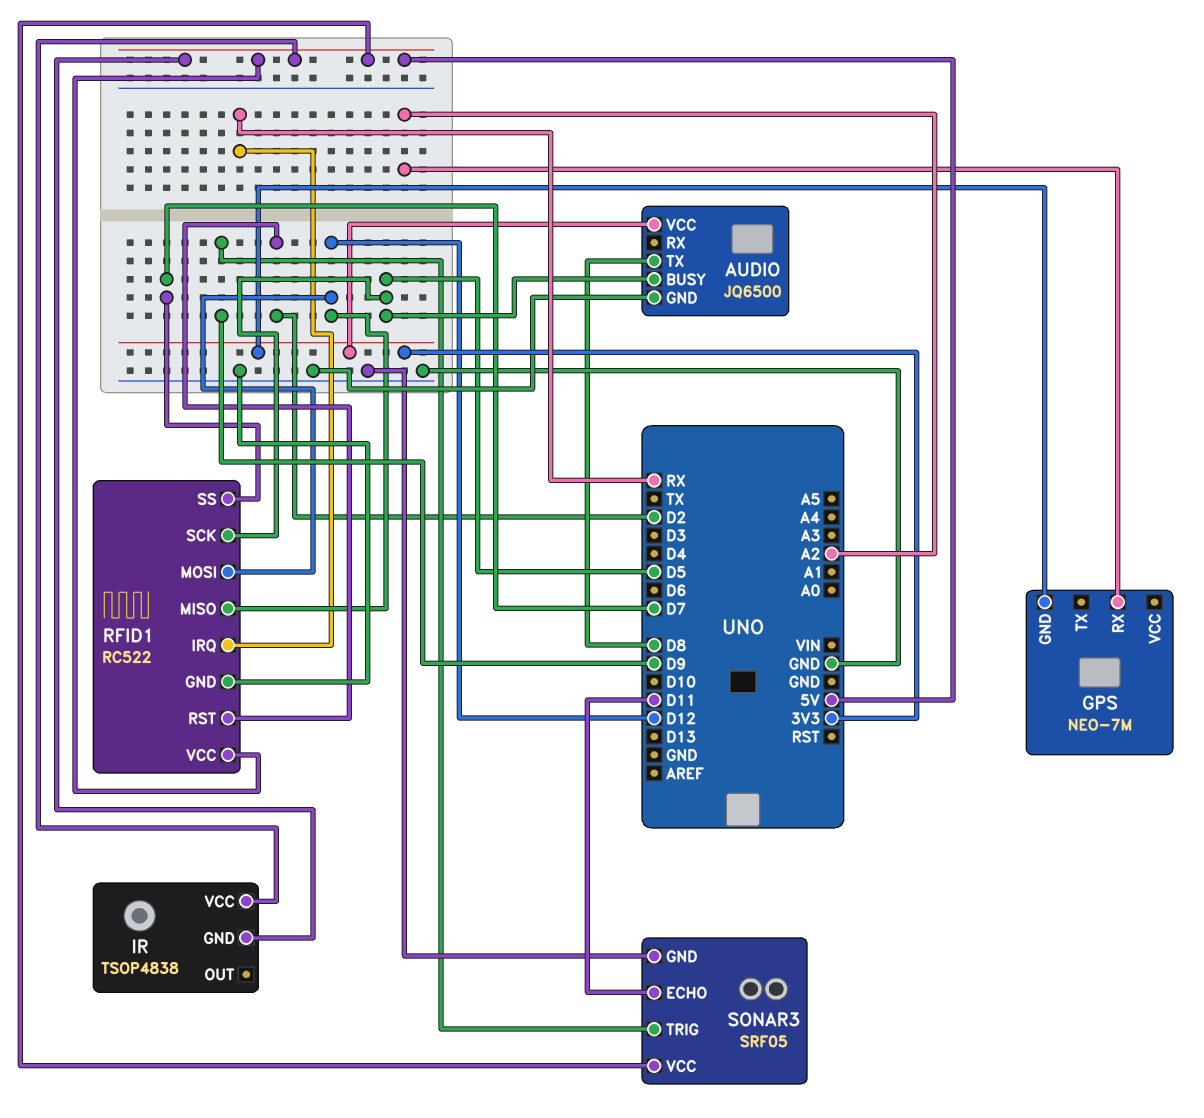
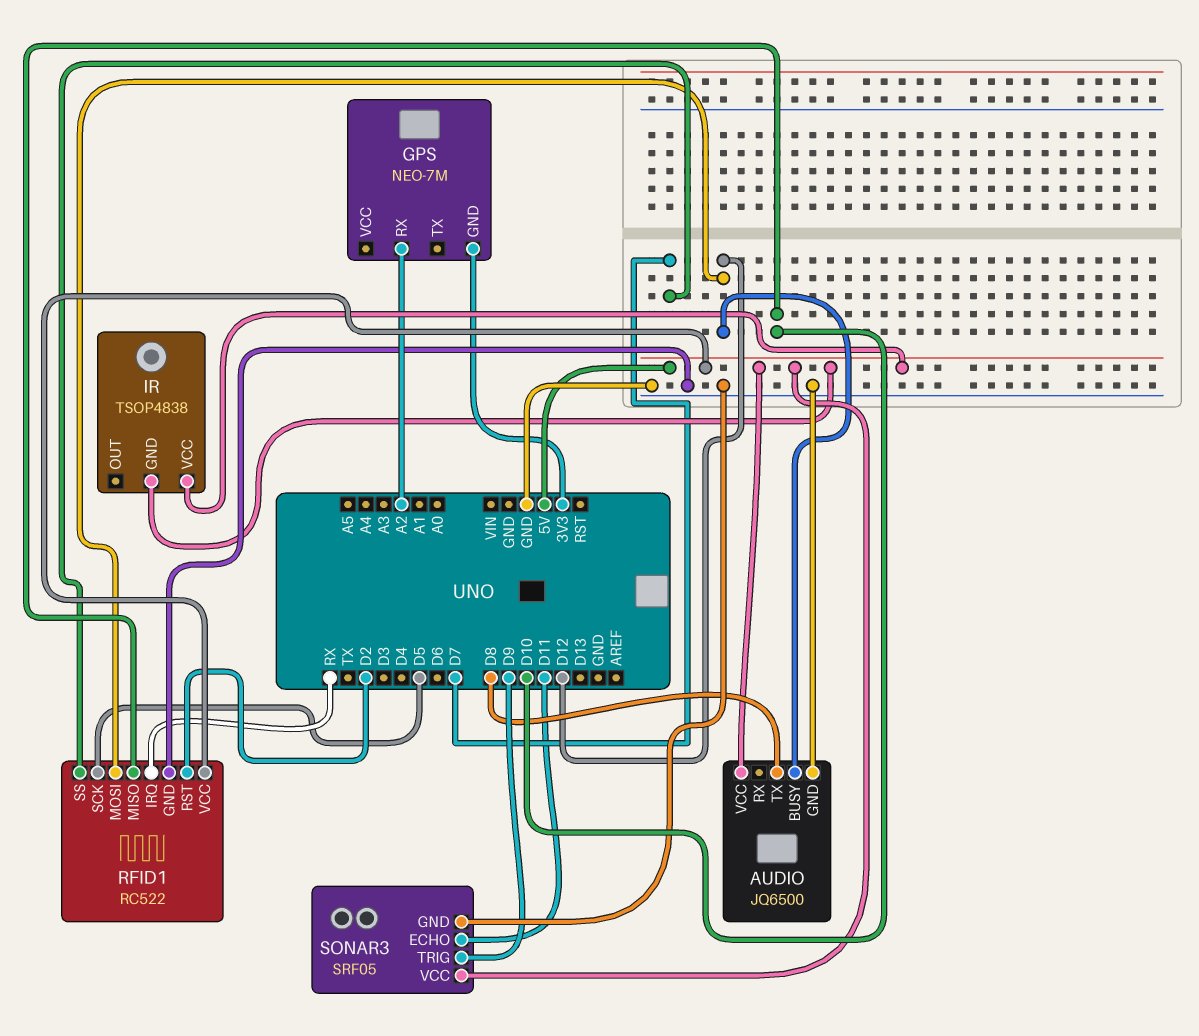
AUDIO pin BUSY: D5 -> D12
AUDIO pin VCC: 3V3 -> 5V
RFID1 pin MISO: D12 -> D10

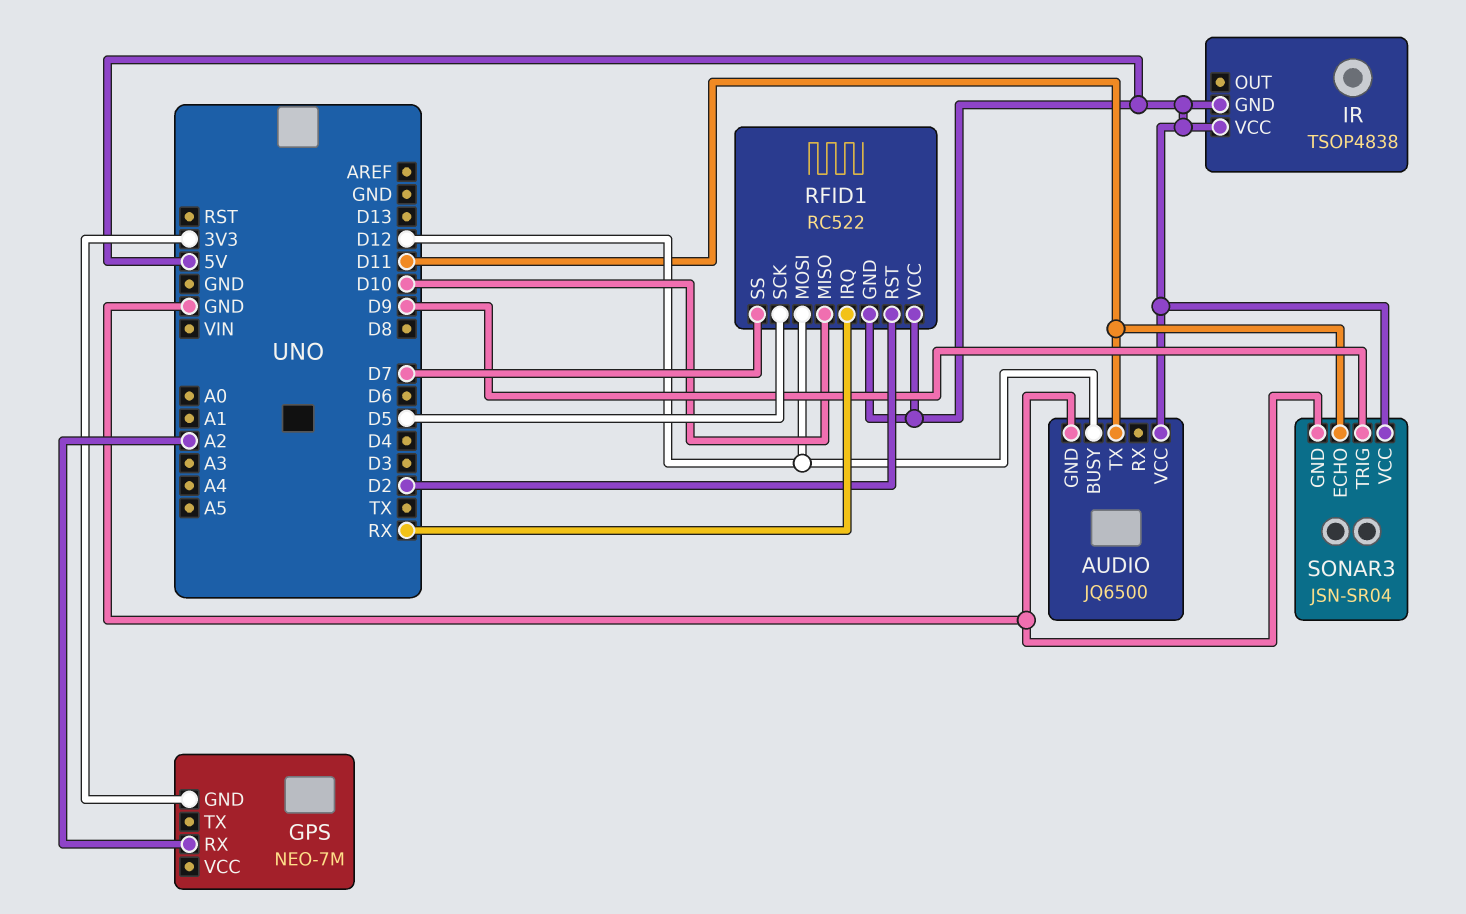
AUDIO pin TX: D8 -> D11
RFID1 pin GND: GND -> 5V
SONAR3: SRF05 -> JSN-SR04

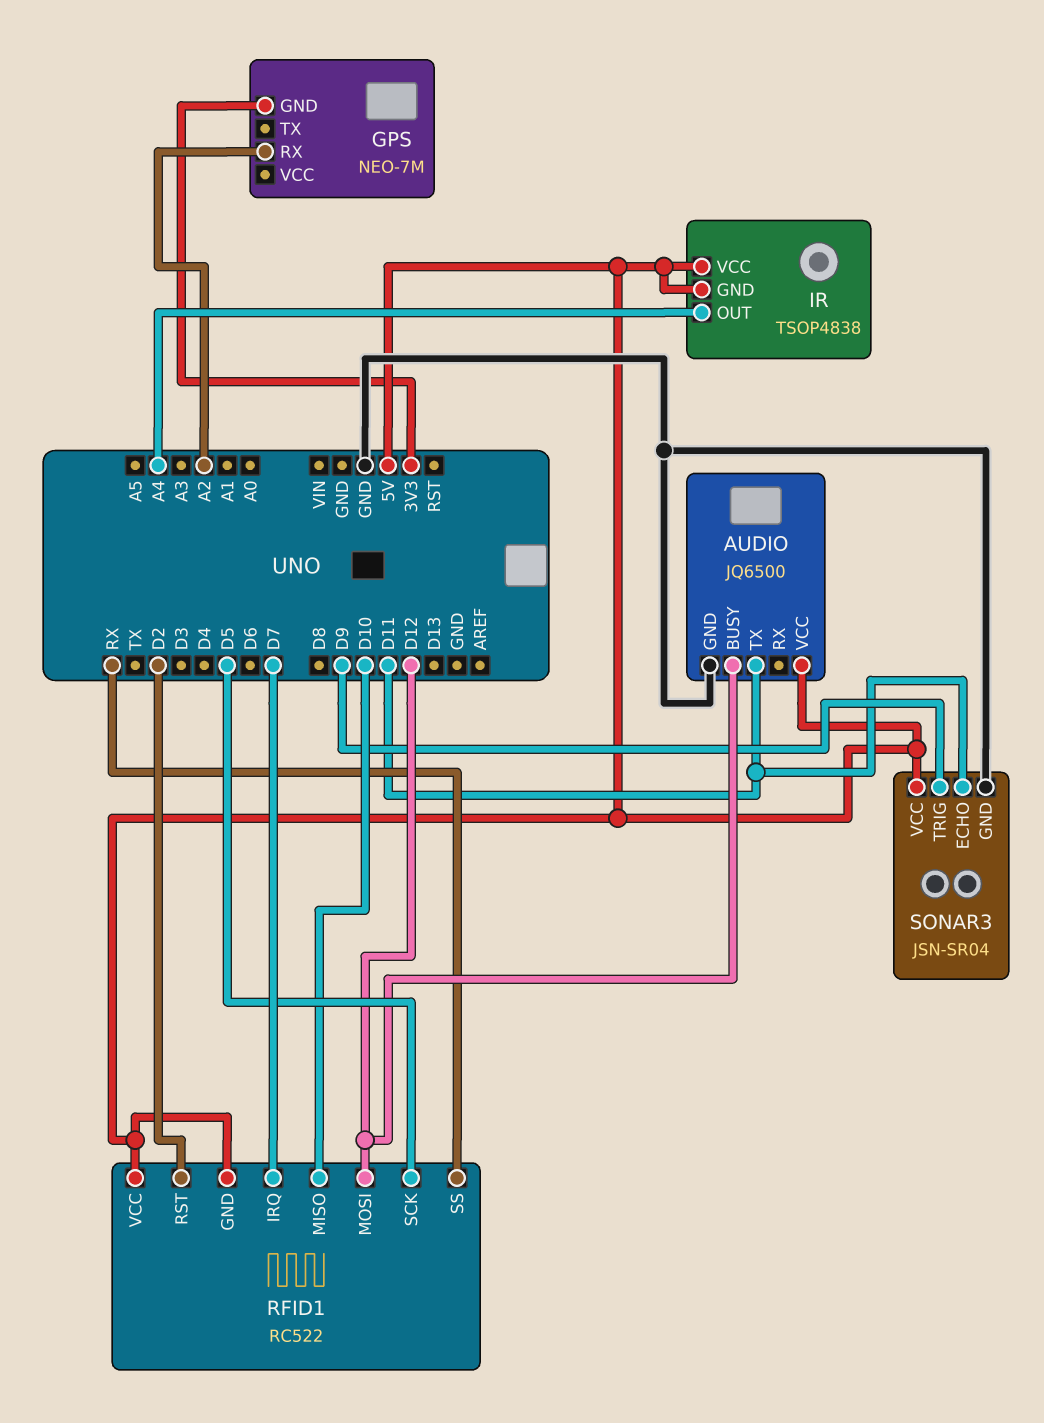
IR pin OUT: none -> A4
RFID1 pin IRQ: RX -> D7
RFID1 pin SS: D7 -> RX

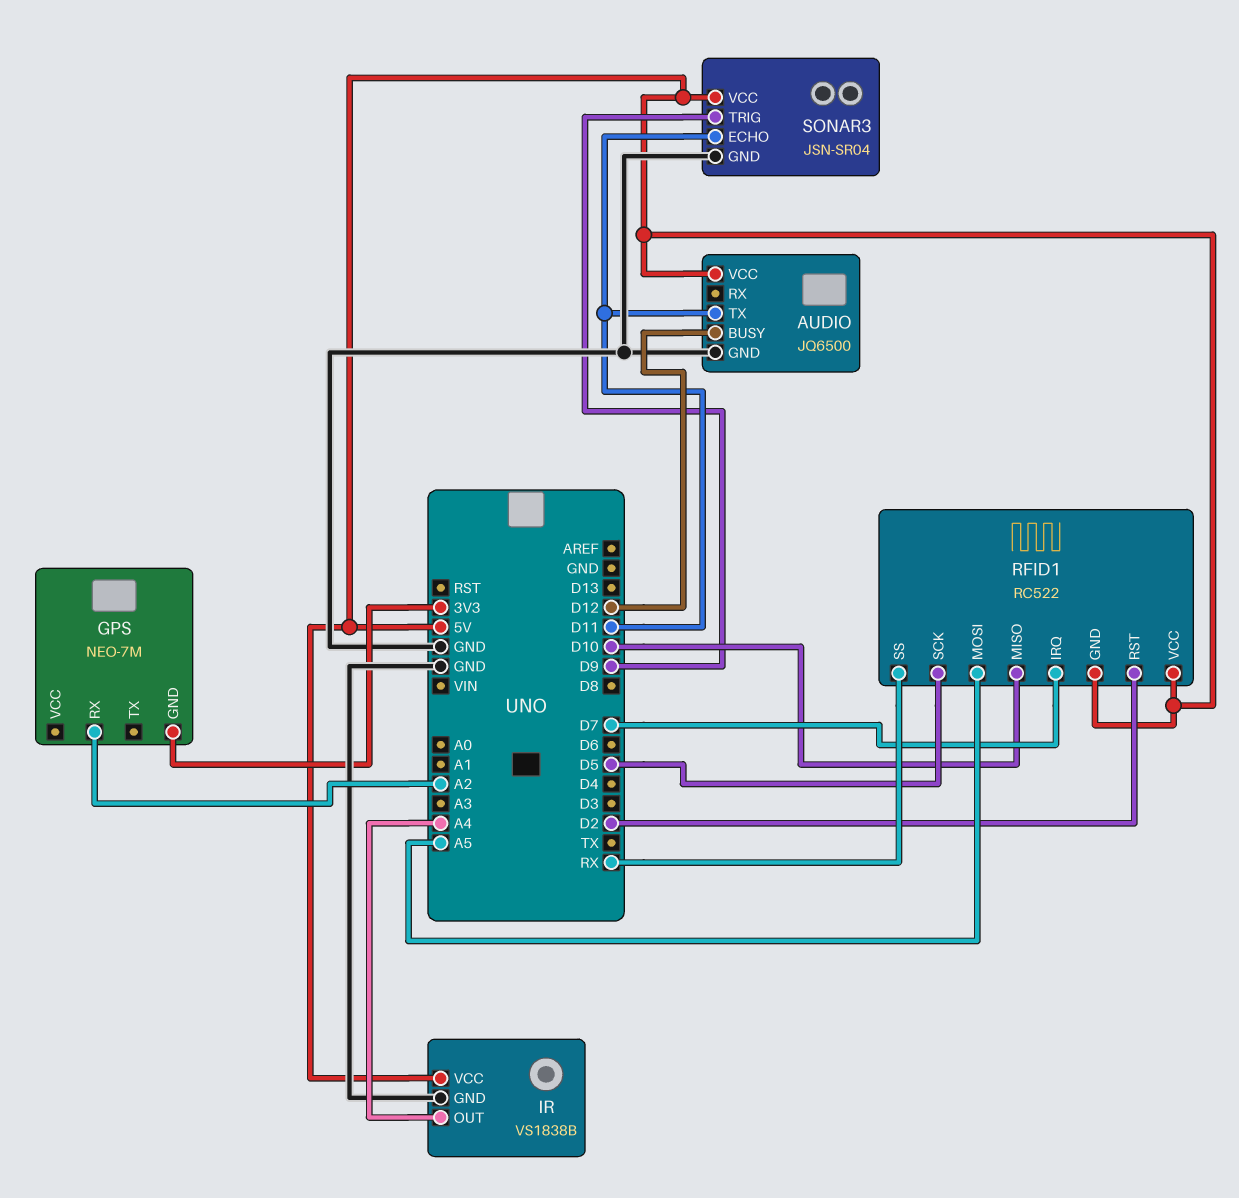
IR: TSOP4838 -> VS1838B
IR pin GND: 5V -> GND
RFID1 pin MOSI: D12 -> A5

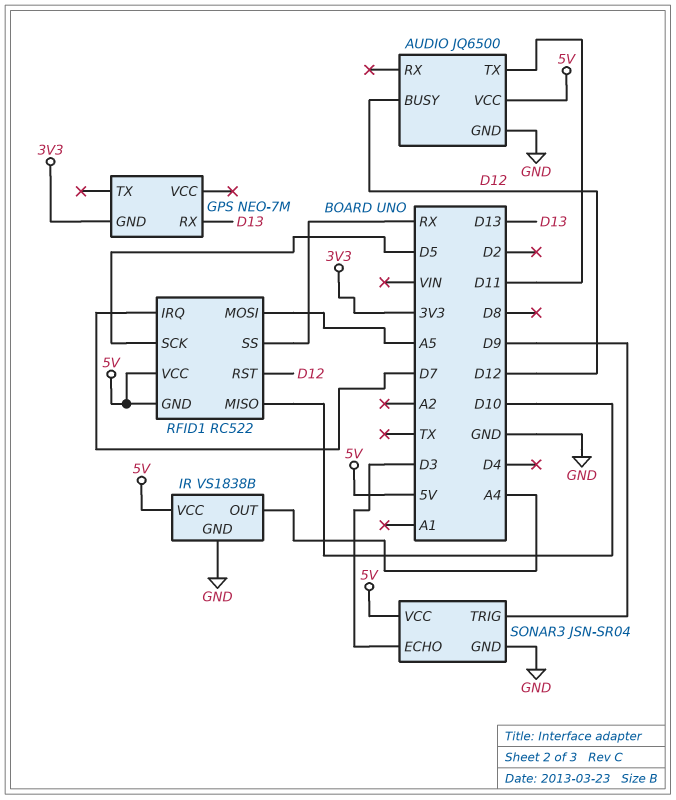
GPS pin RX: A2 -> D13
RFID1 pin RST: D2 -> D12
SONAR3 pin ECHO: D11 -> D3

